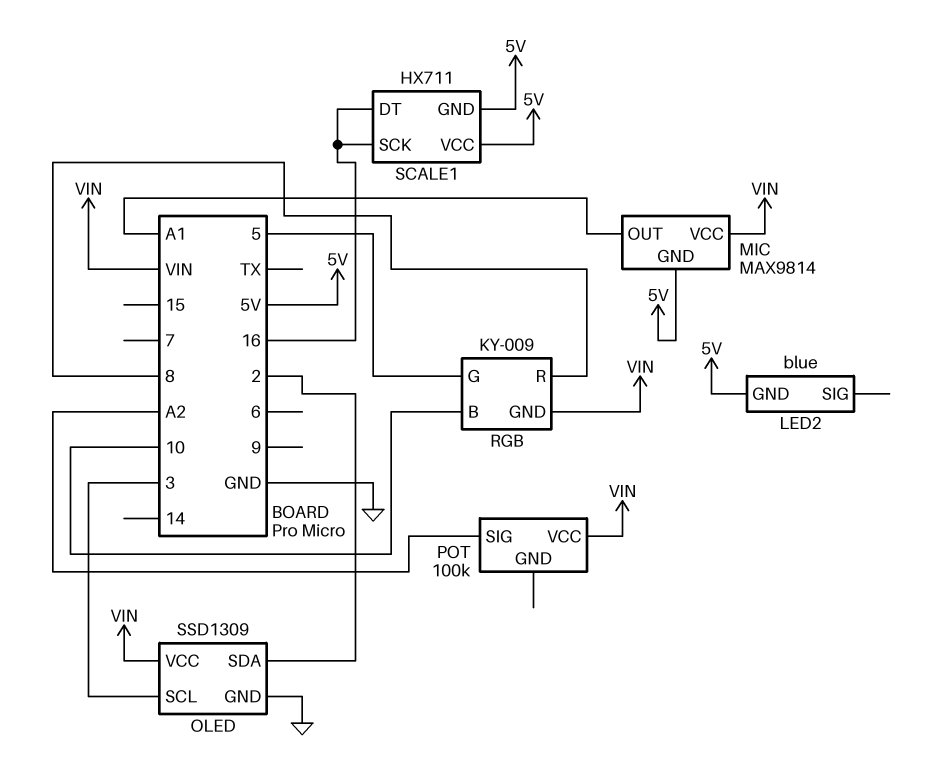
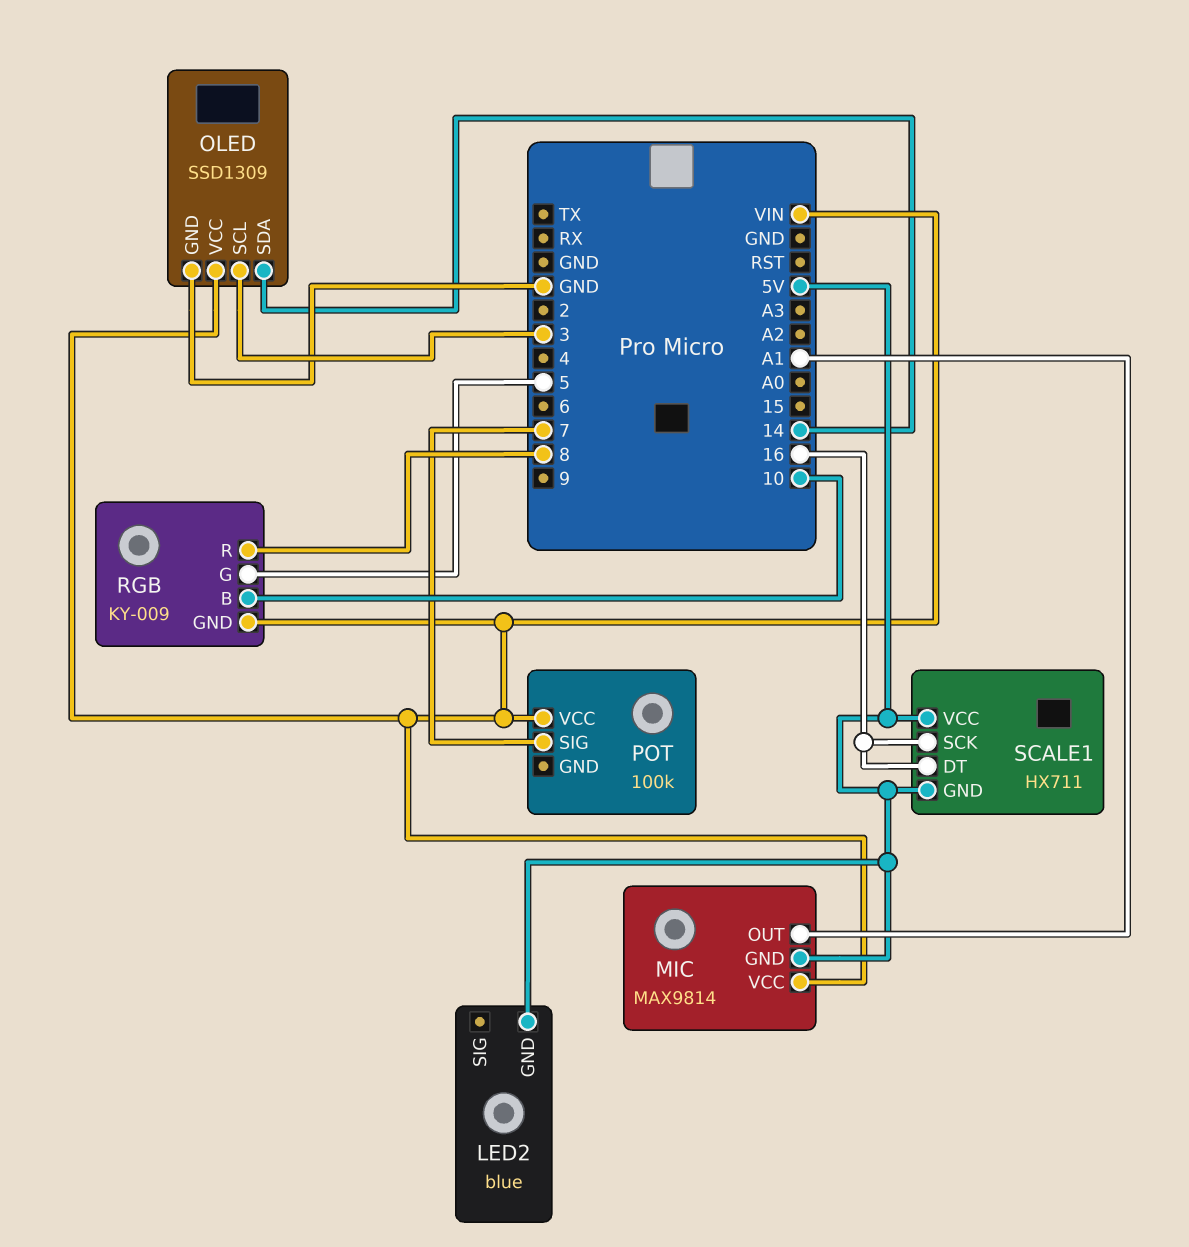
OLED pin SDA: 2 -> 14
POT pin SIG: A2 -> 7

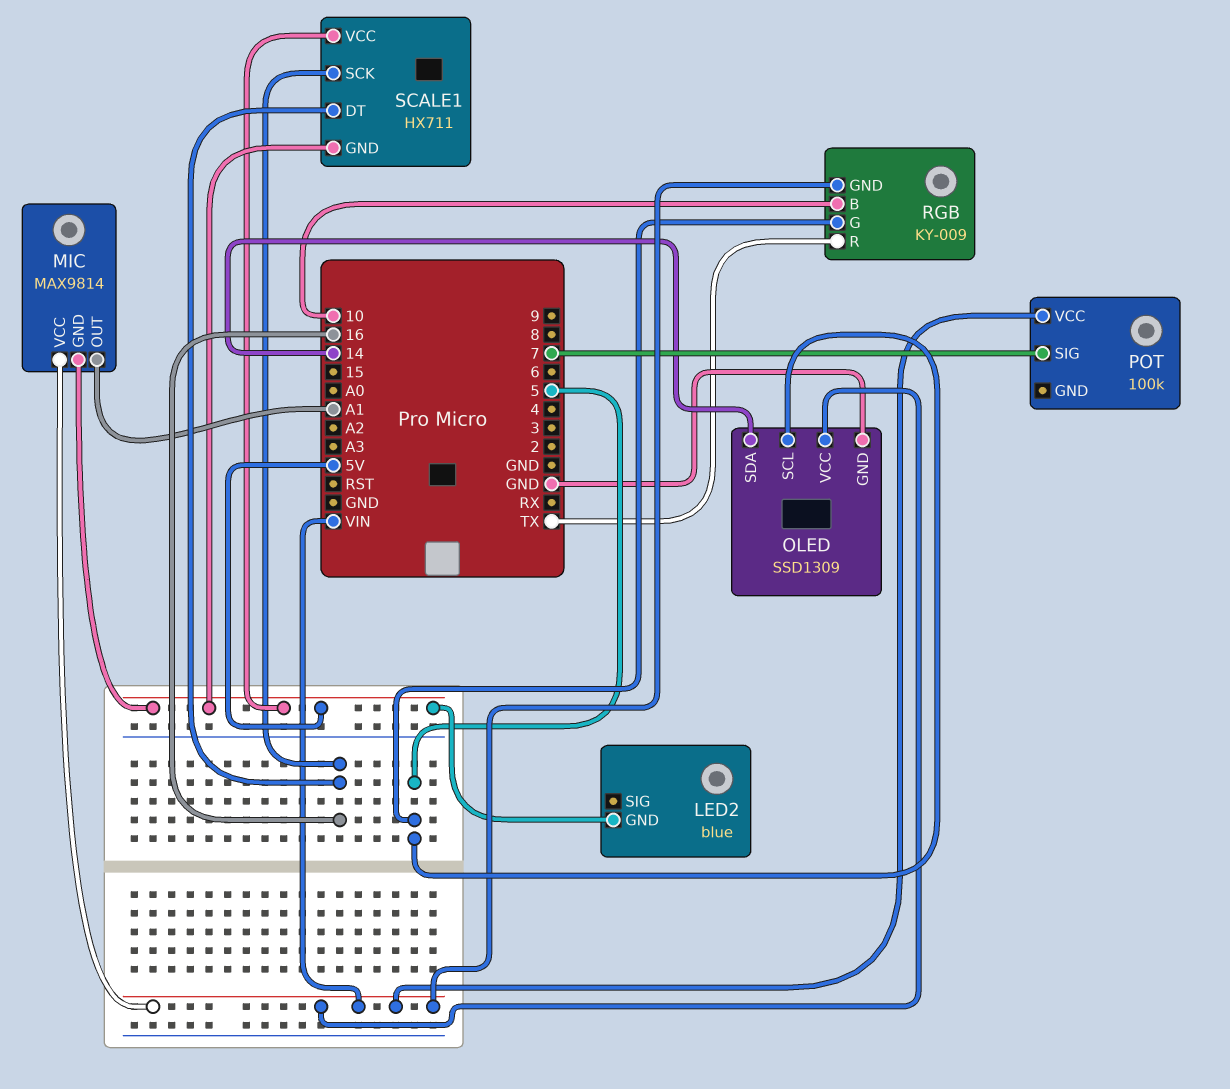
OLED pin SCL: 3 -> 5
RGB pin R: 8 -> TX

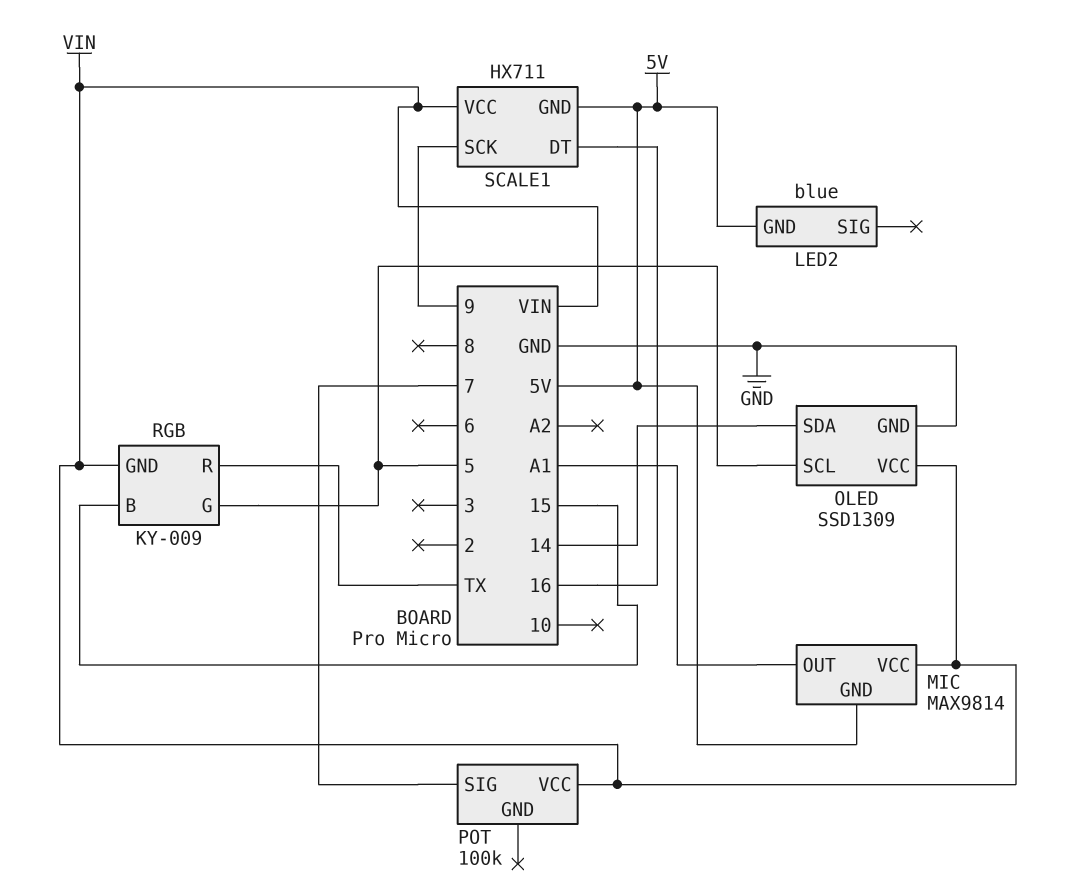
RGB pin B: 10 -> 15
SCALE1 pin SCK: 16 -> 9
SCALE1 pin VCC: 5V -> VIN

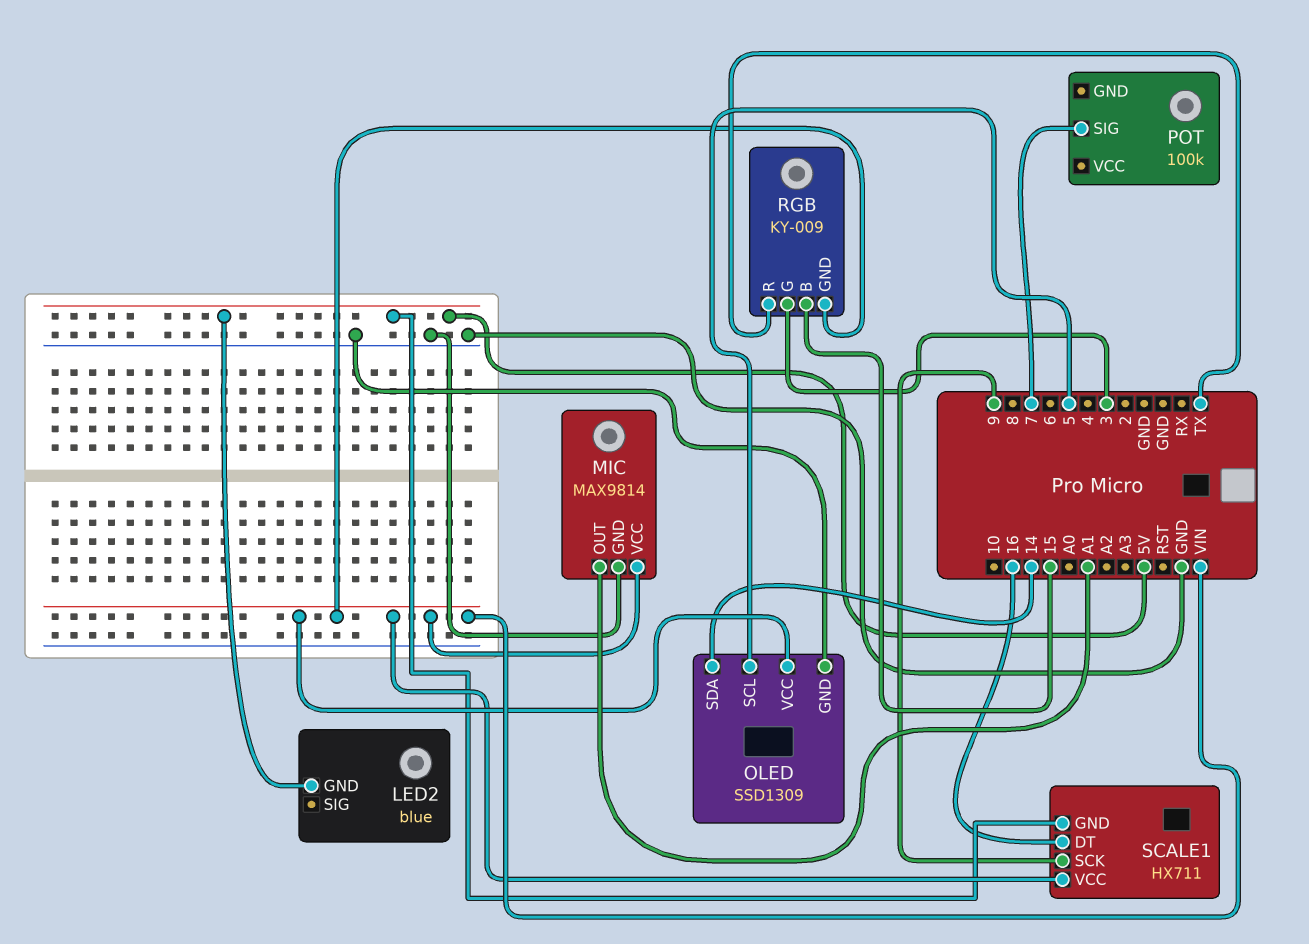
MIC pin GND: 5V -> GND
POT pin VCC: VIN -> none
RGB pin G: 5 -> 3

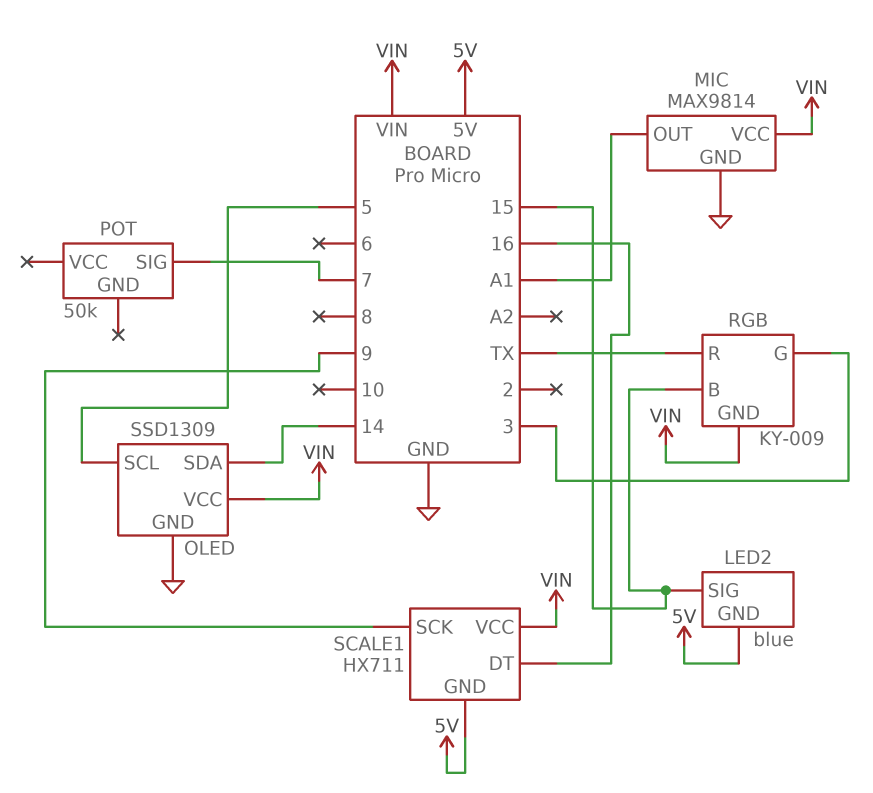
LED2 pin SIG: none -> 15
POT: 100k -> 50k

